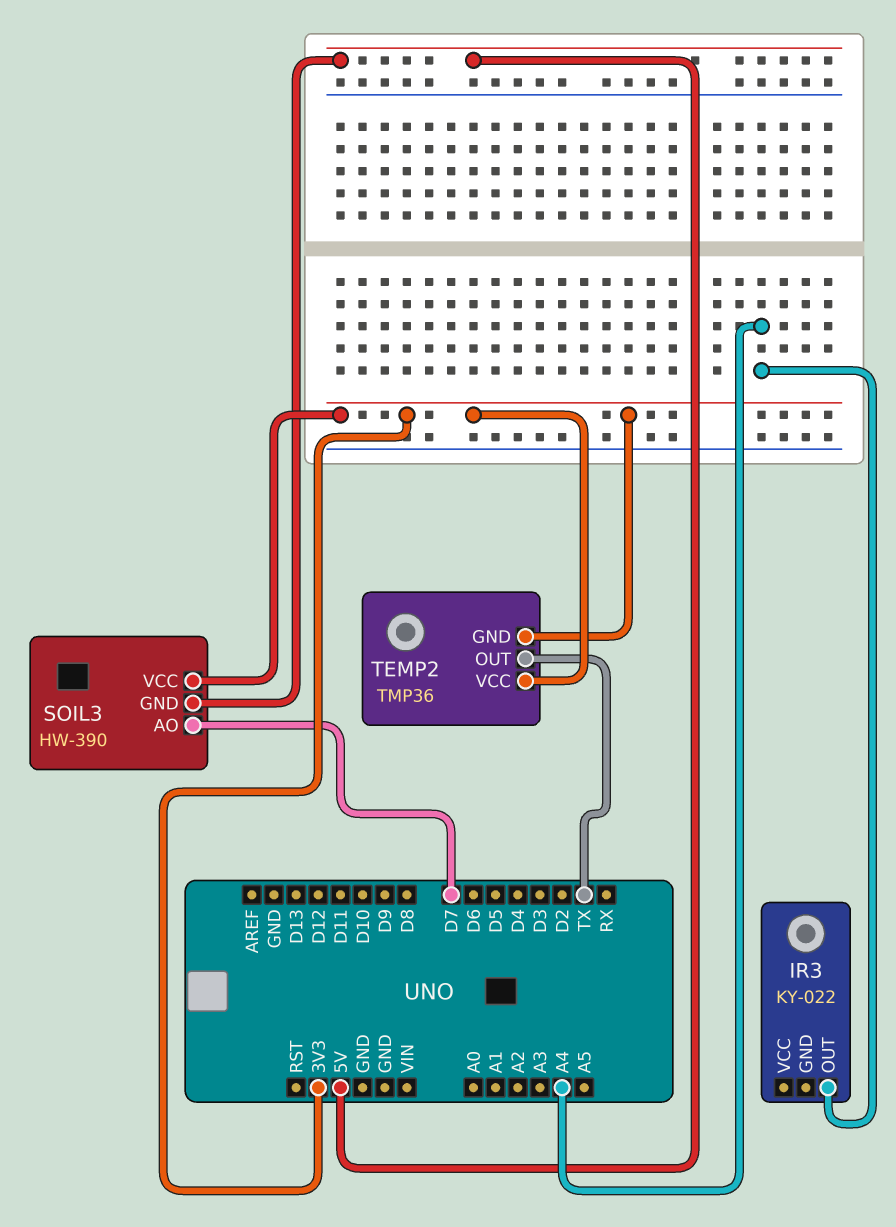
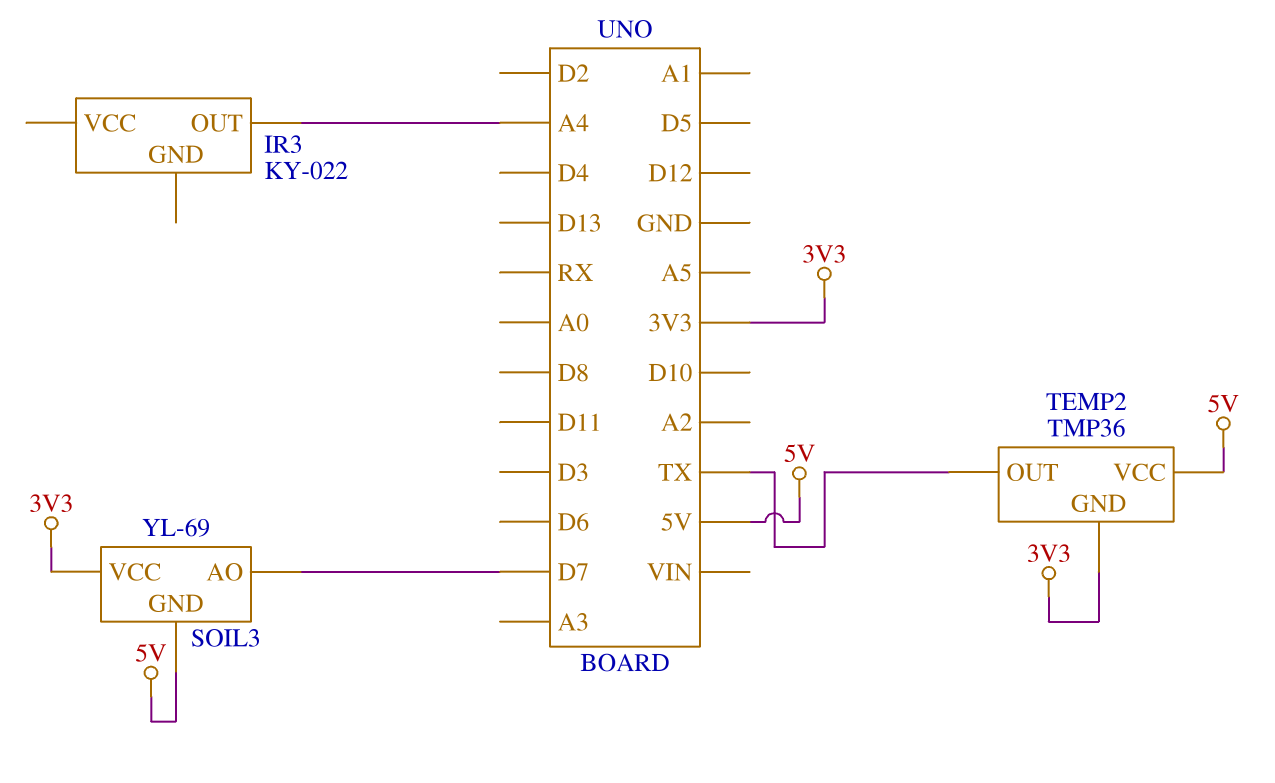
SOIL3: HW-390 -> YL-69
TEMP2 pin VCC: 3V3 -> 5V

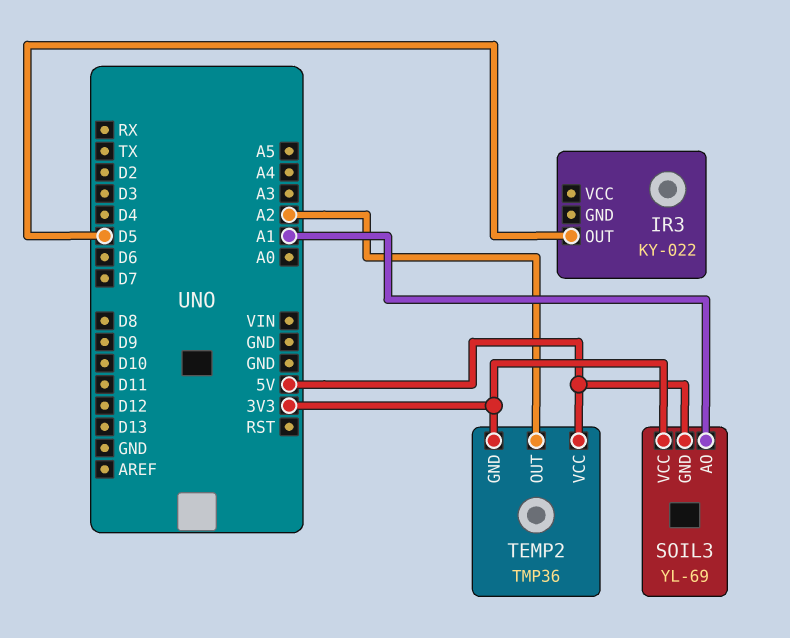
IR3 pin OUT: A4 -> D5
SOIL3 pin AO: D7 -> A1
TEMP2 pin OUT: TX -> A2

